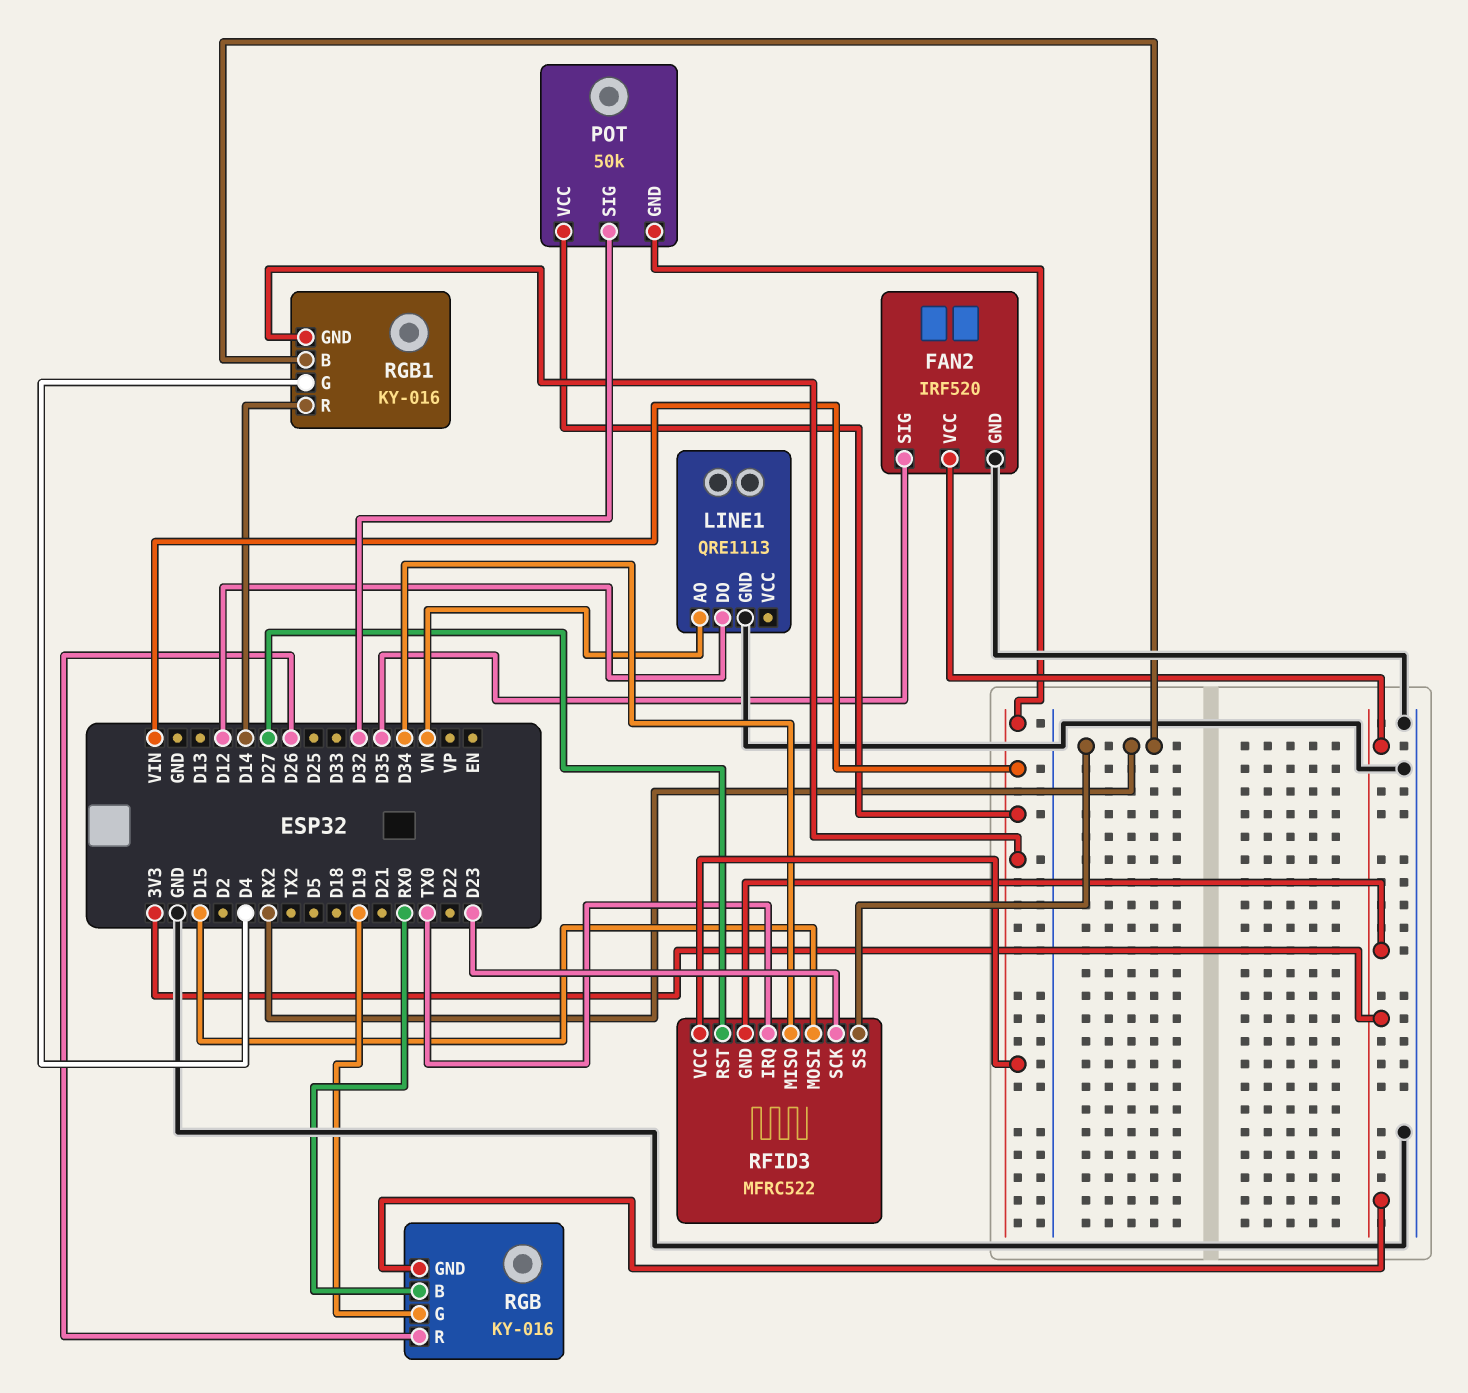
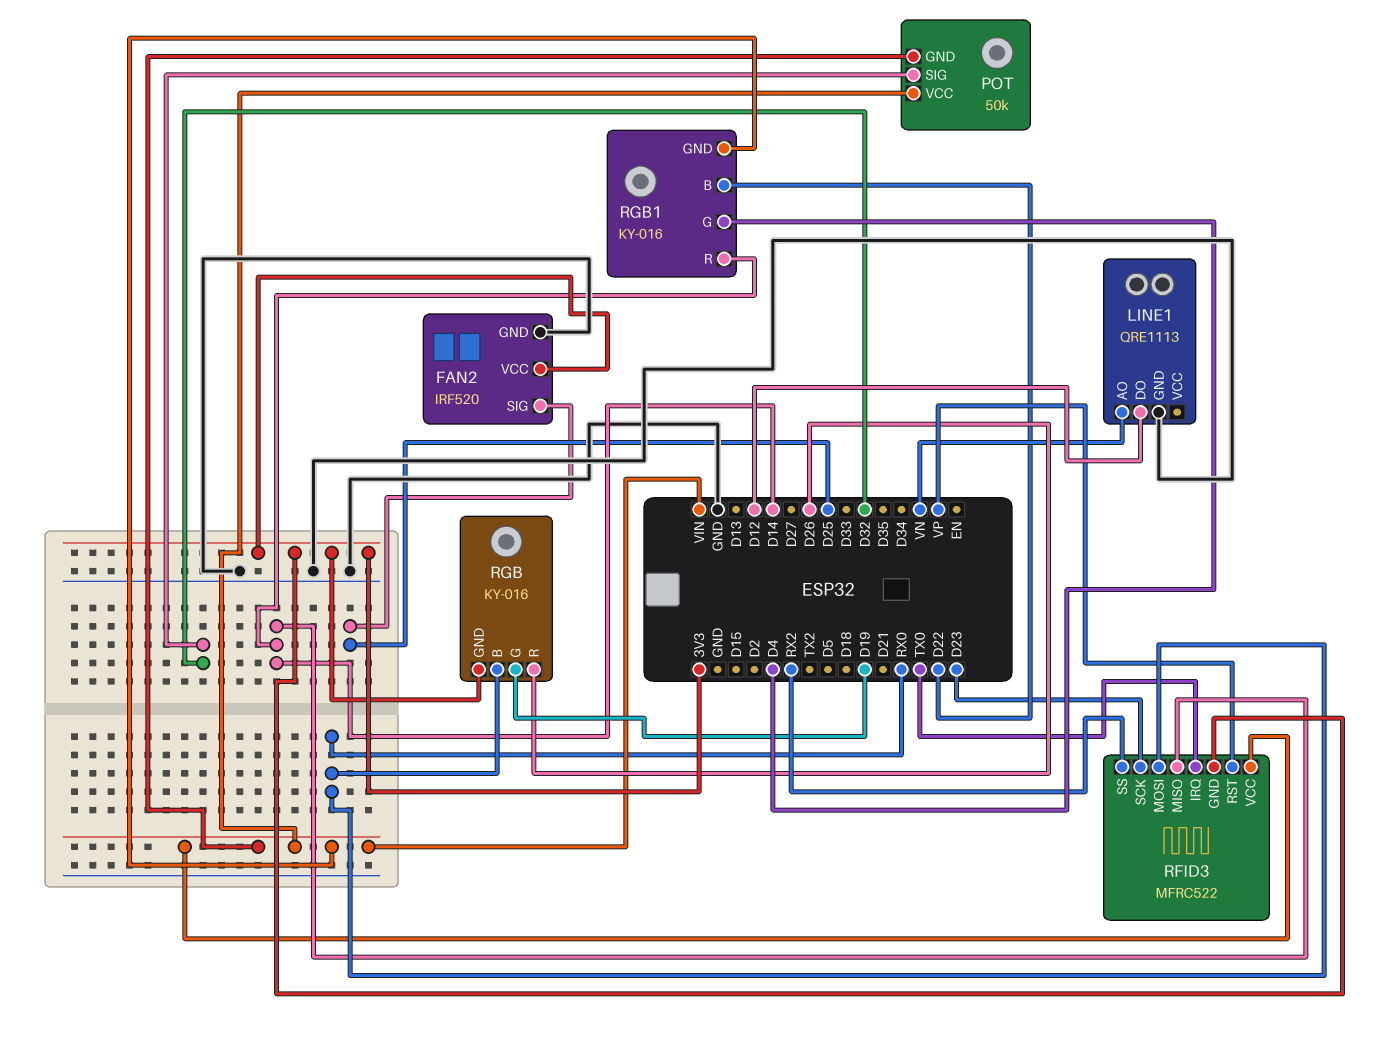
FAN2 pin SIG: D35 -> D25
RFID3 pin MISO: D34 -> D14
RFID3 pin MOSI: D15 -> RX0
RFID3 pin RST: D27 -> VP
RGB1 pin B: RX2 -> D22

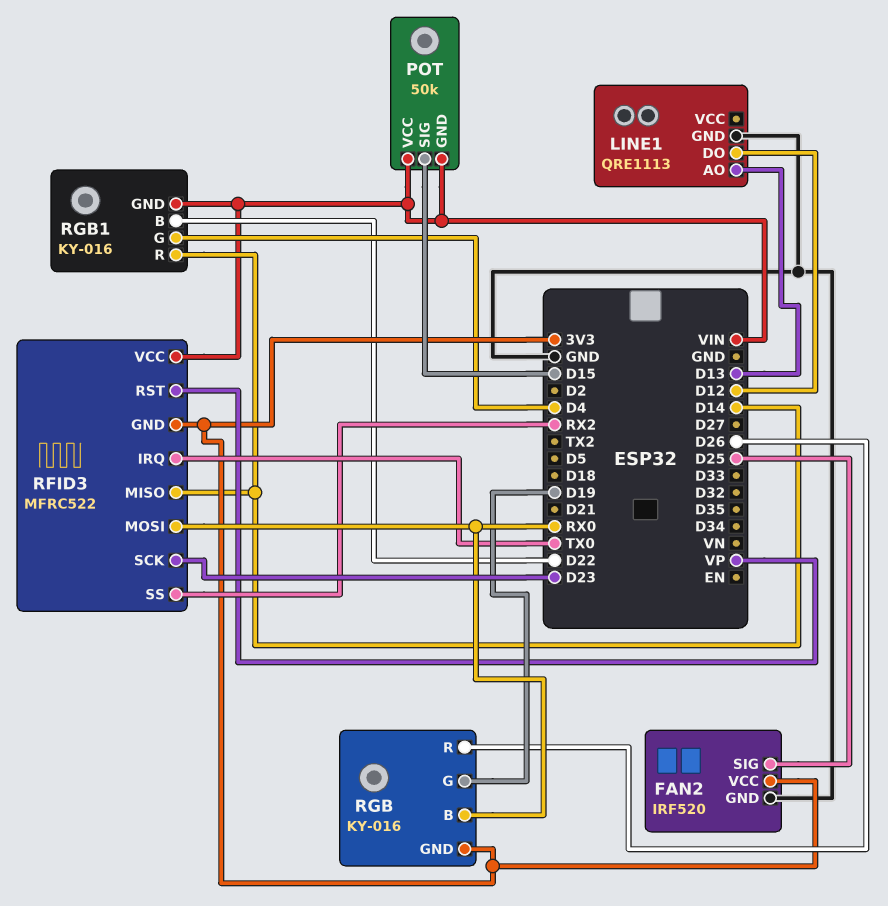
LINE1 pin AO: VN -> D13
POT pin SIG: D32 -> D15

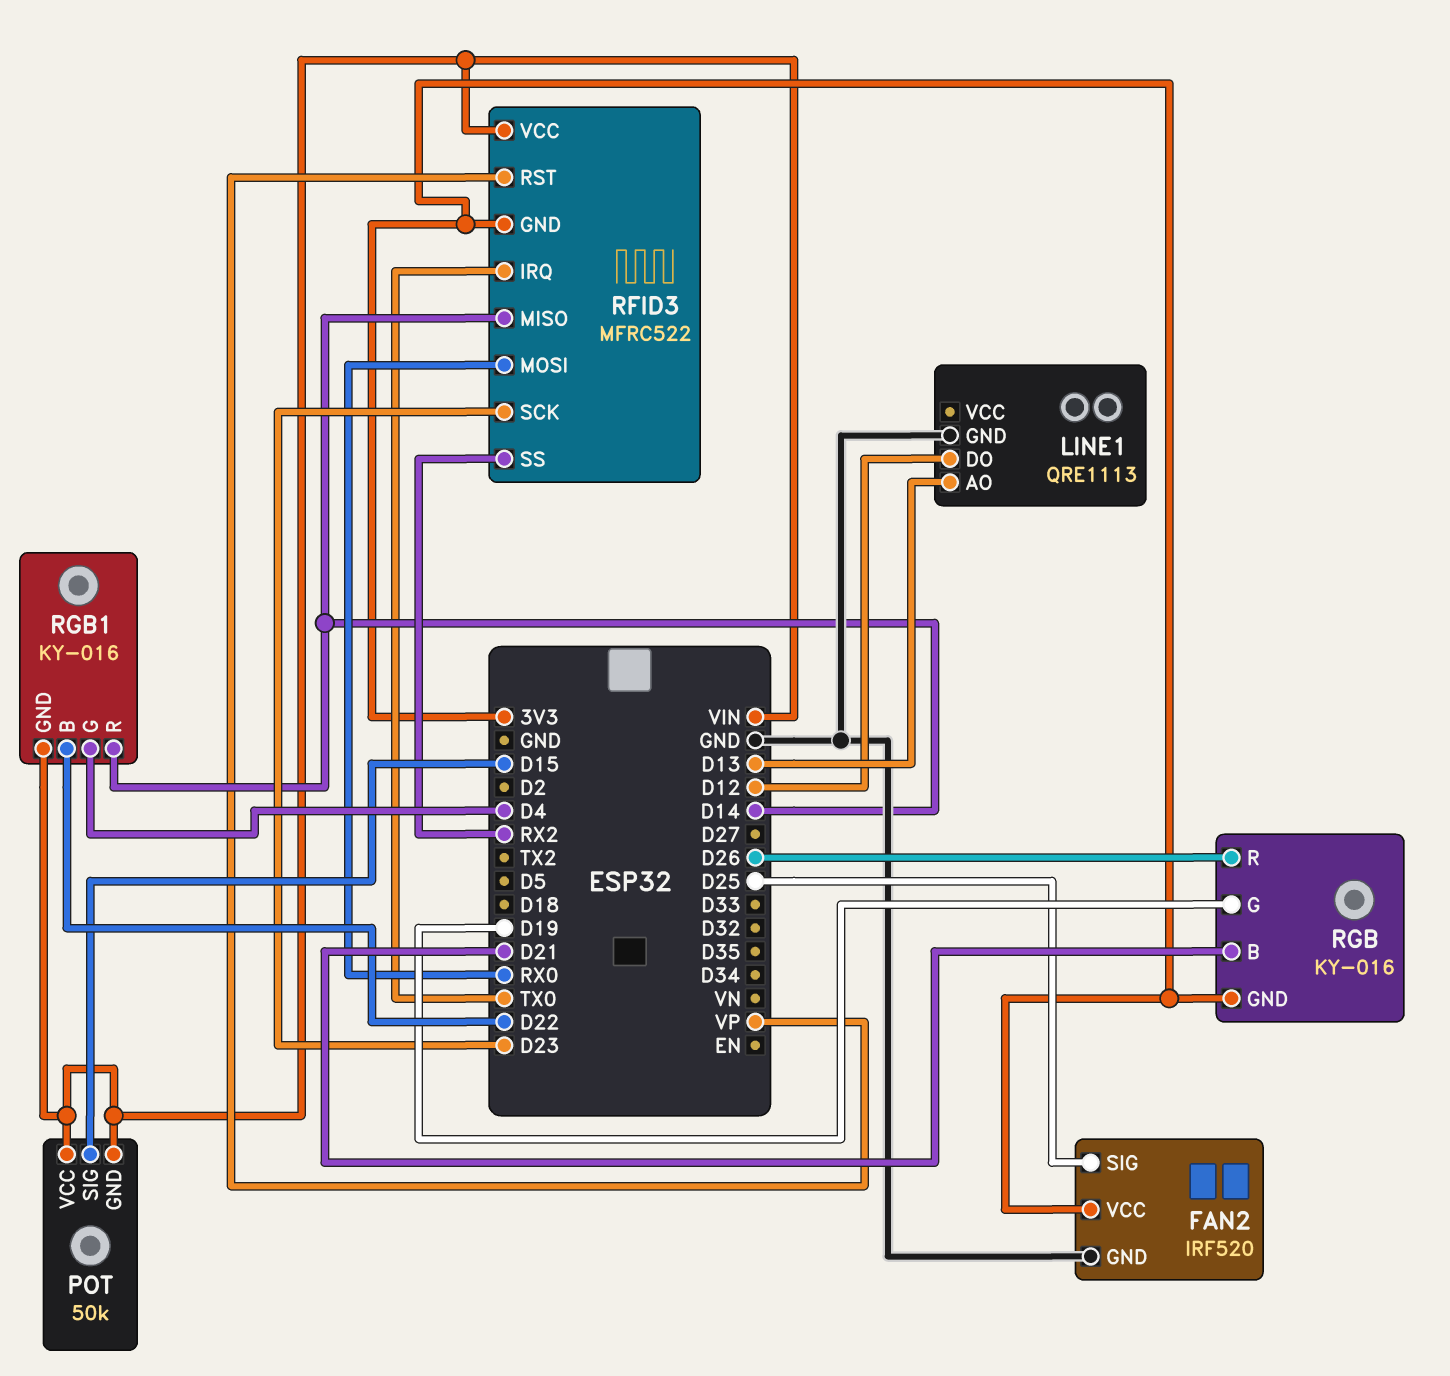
RGB pin B: RX0 -> D21

